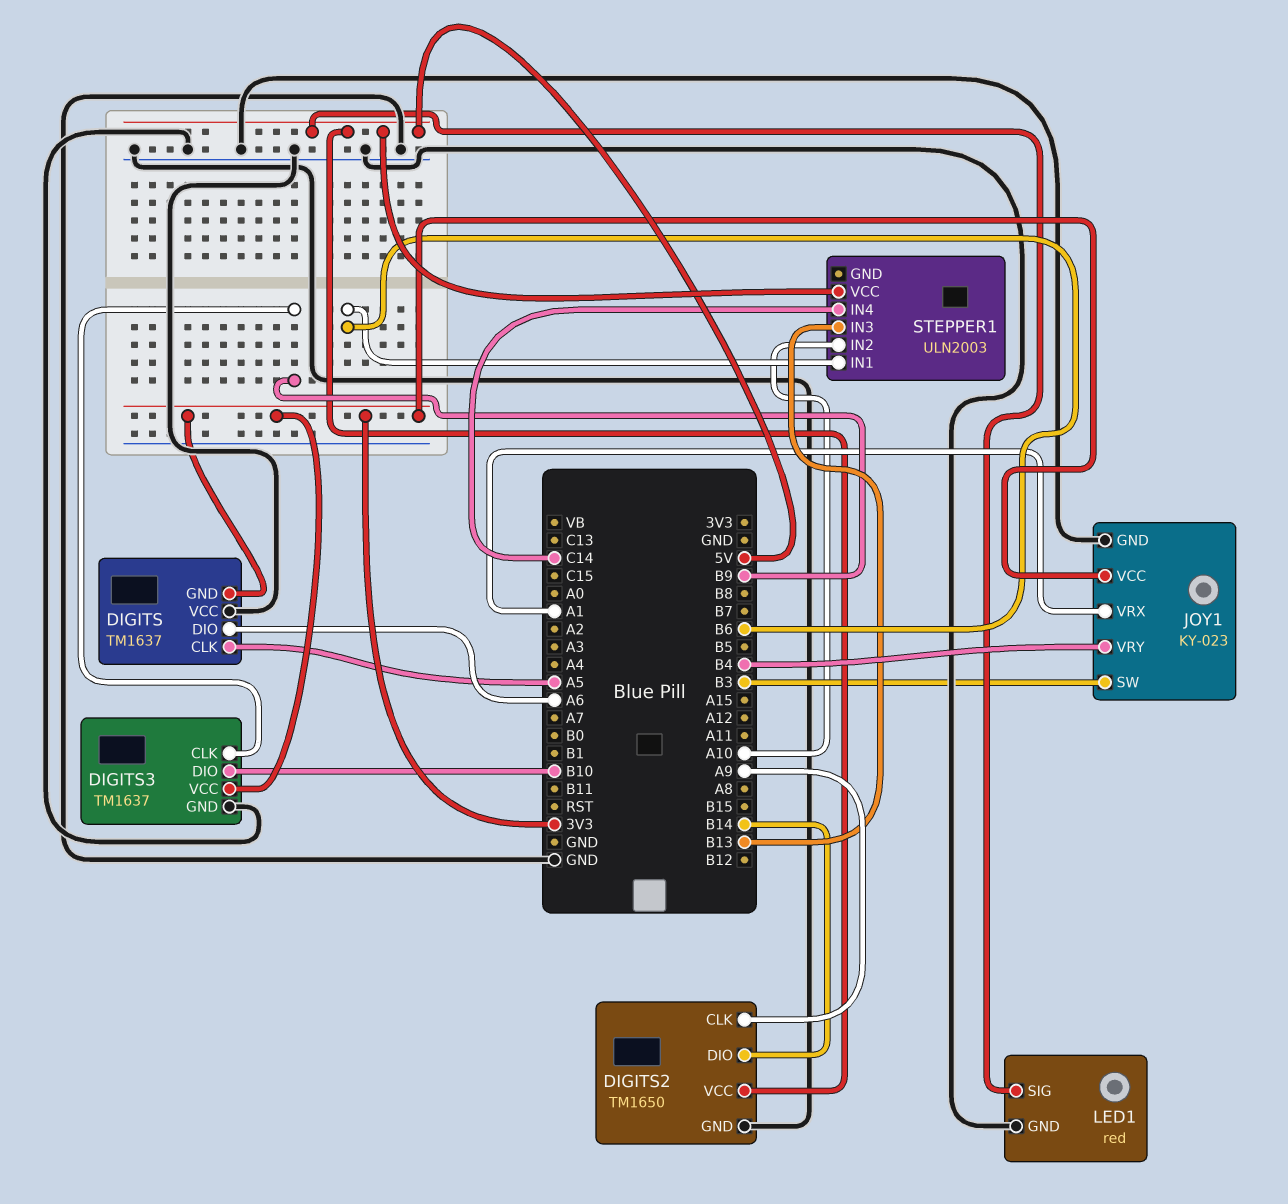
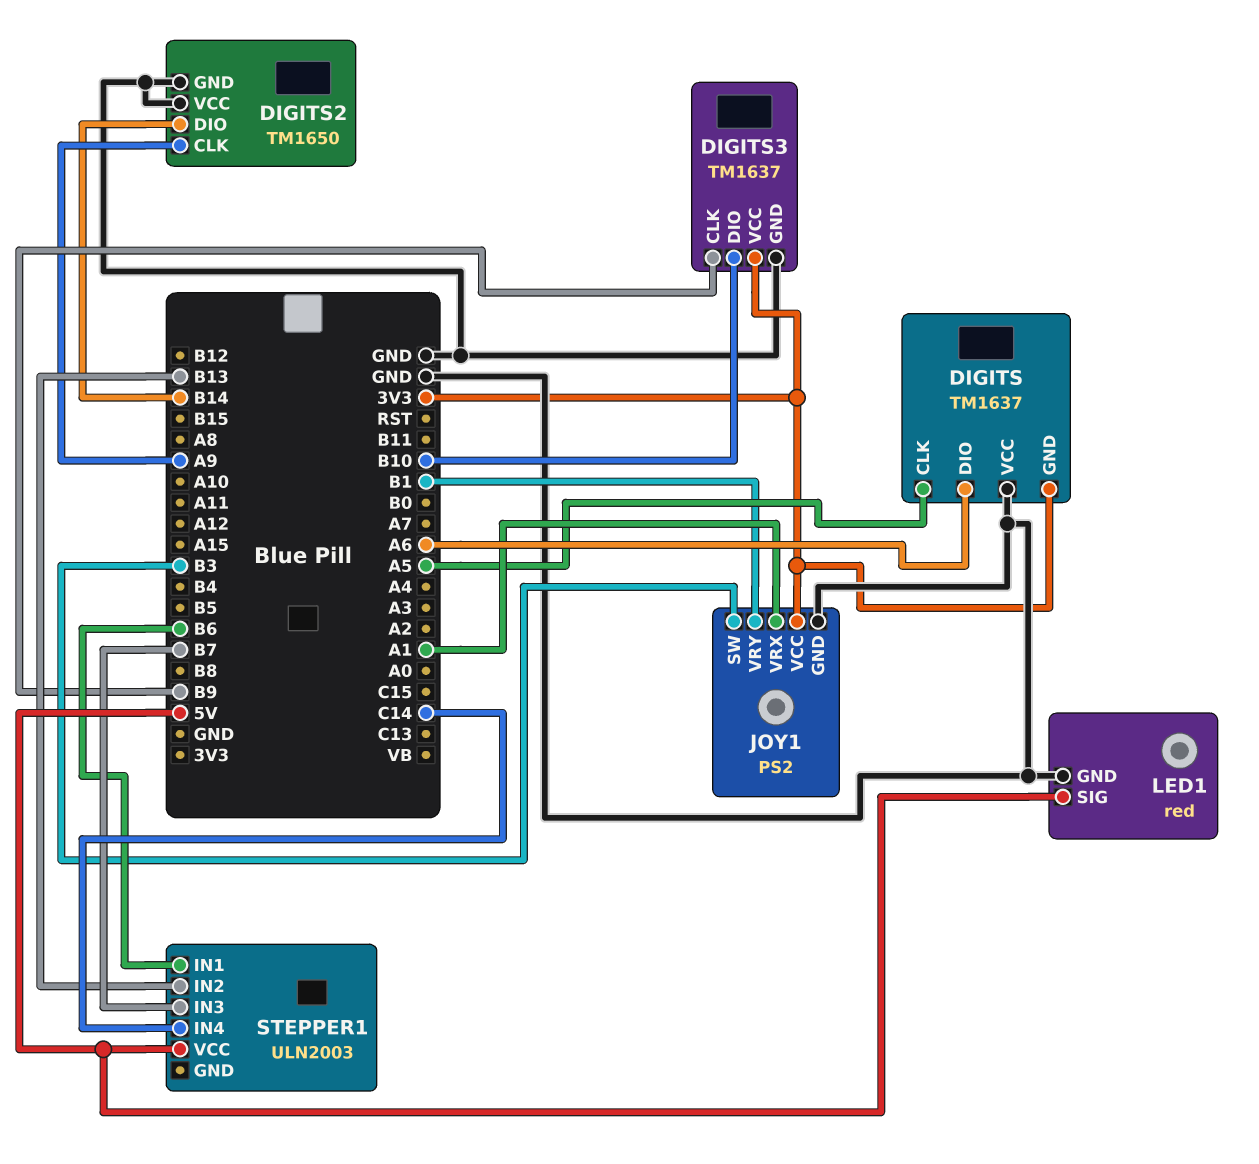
DIGITS2 pin VCC: 5V -> GND
JOY1: KY-023 -> PS2
JOY1 pin VRY: B4 -> B1
STEPPER1 pin IN2: A10 -> B13
STEPPER1 pin IN3: B13 -> B7

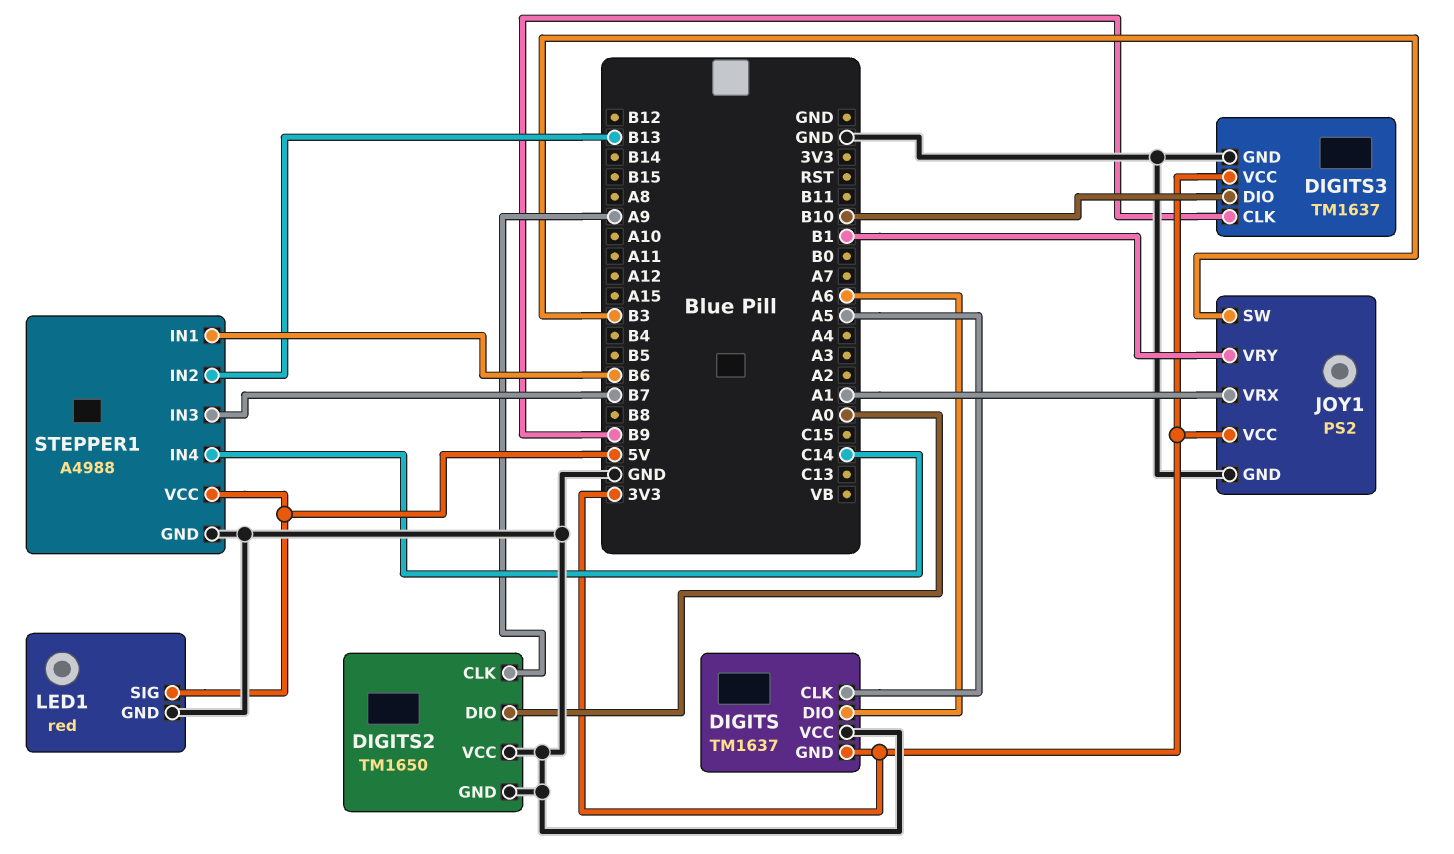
DIGITS2 pin DIO: B14 -> A0
STEPPER1: ULN2003 -> A4988
STEPPER1 pin GND: none -> GND

